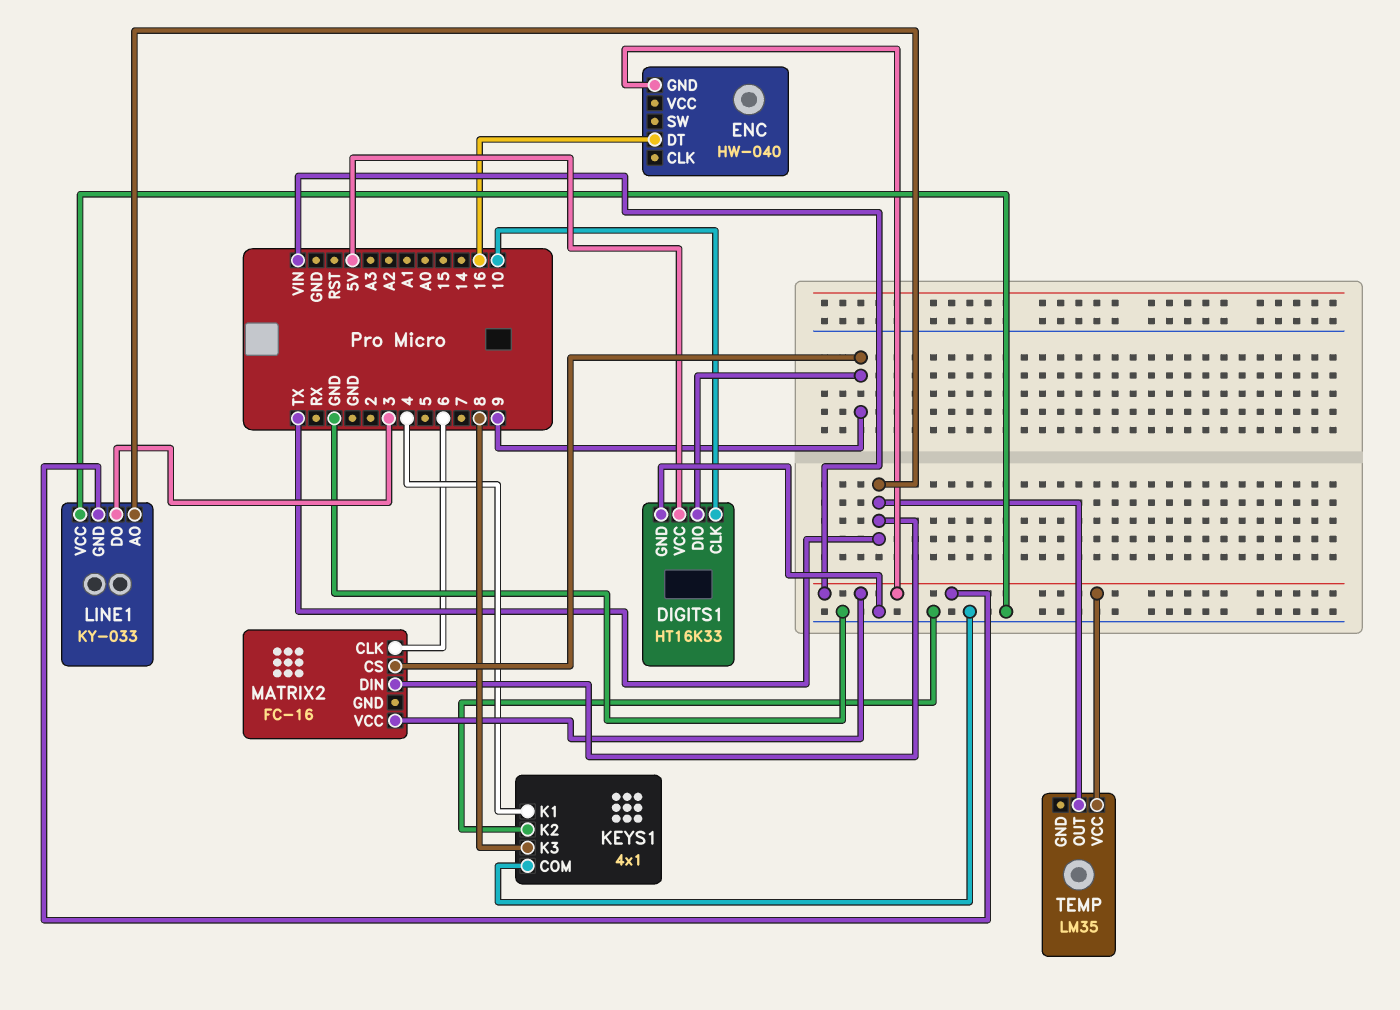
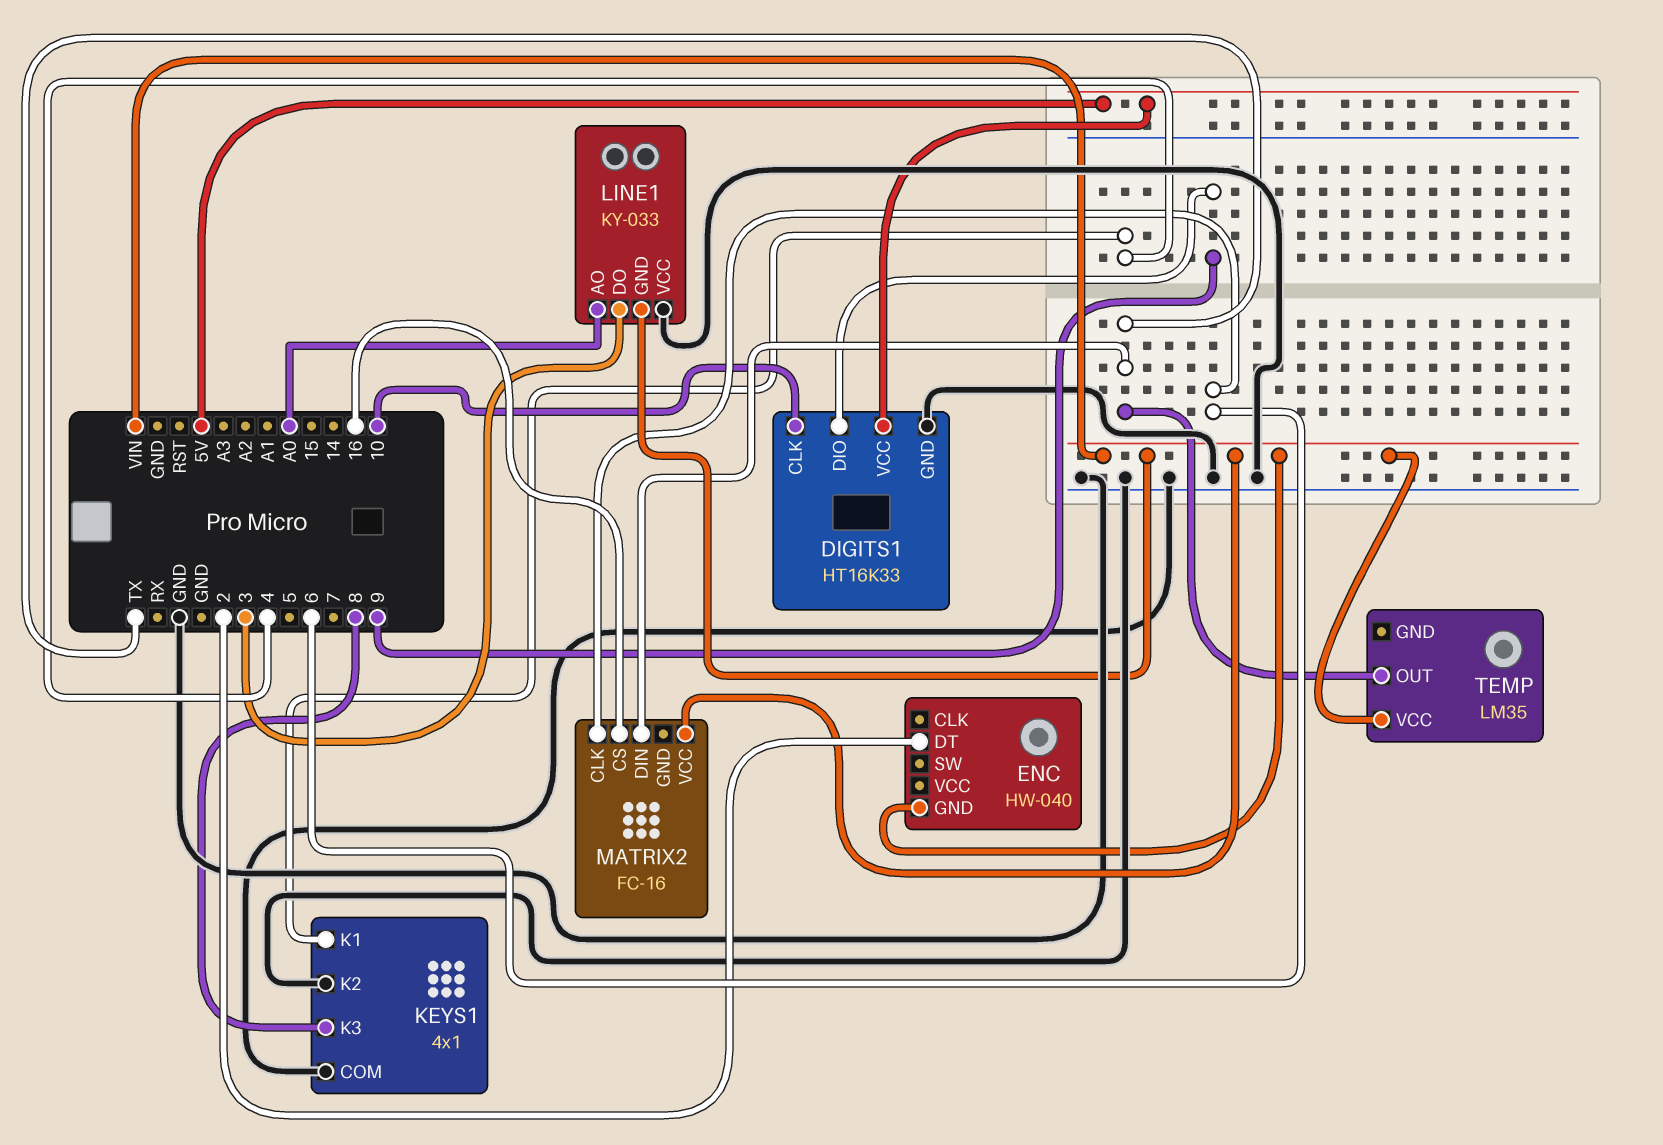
ENC pin DT: 16 -> 2
LINE1 pin AO: TX -> A0
MATRIX2 pin CS: 9 -> 16

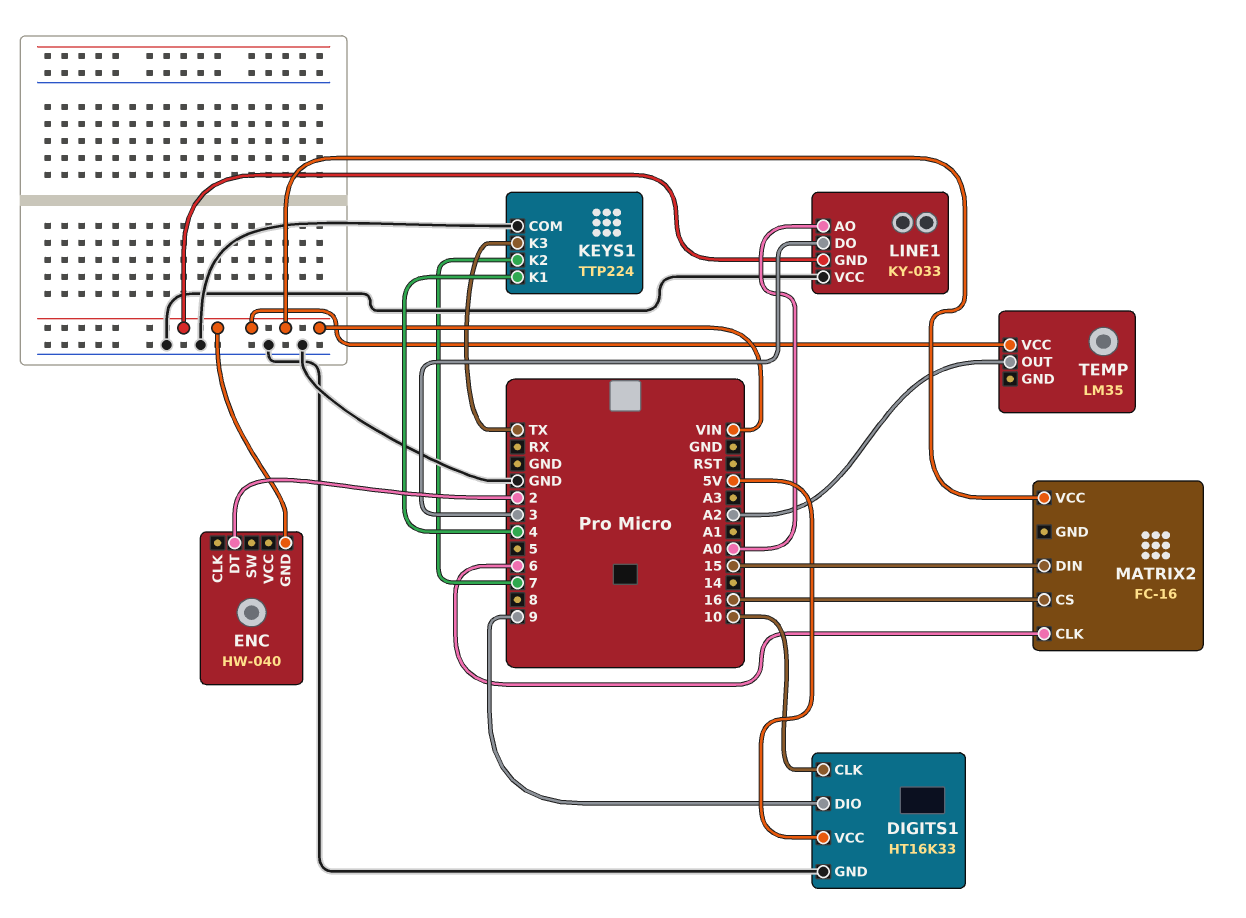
KEYS1: 4x1 -> TTP224
KEYS1 pin K2: GND -> 7
KEYS1 pin K3: 8 -> TX
MATRIX2 pin DIN: TX -> 15
TEMP pin OUT: TX -> A2

